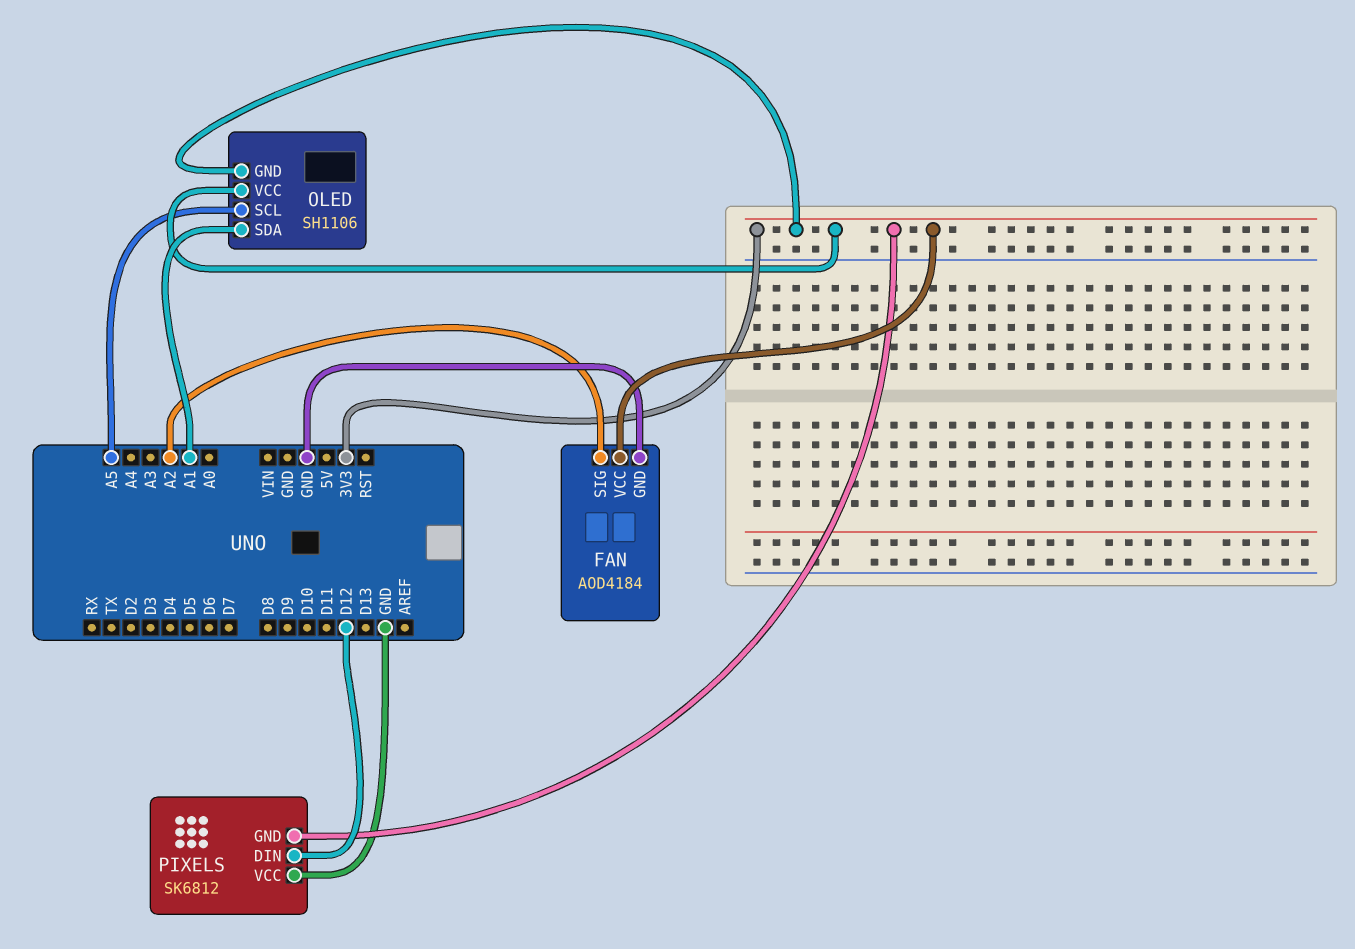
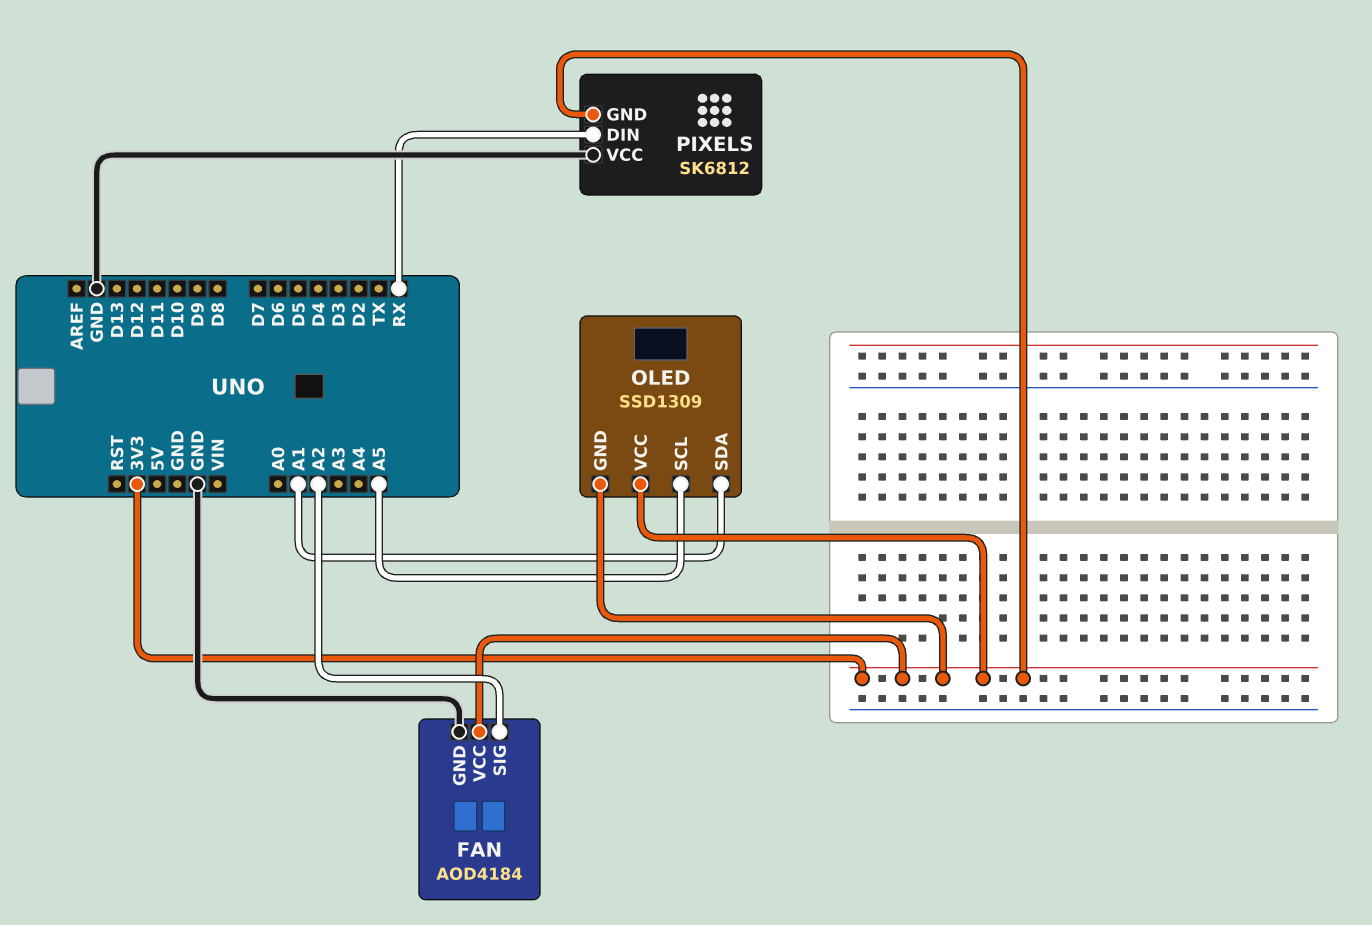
OLED: SH1106 -> SSD1309
PIXELS pin DIN: D12 -> RX

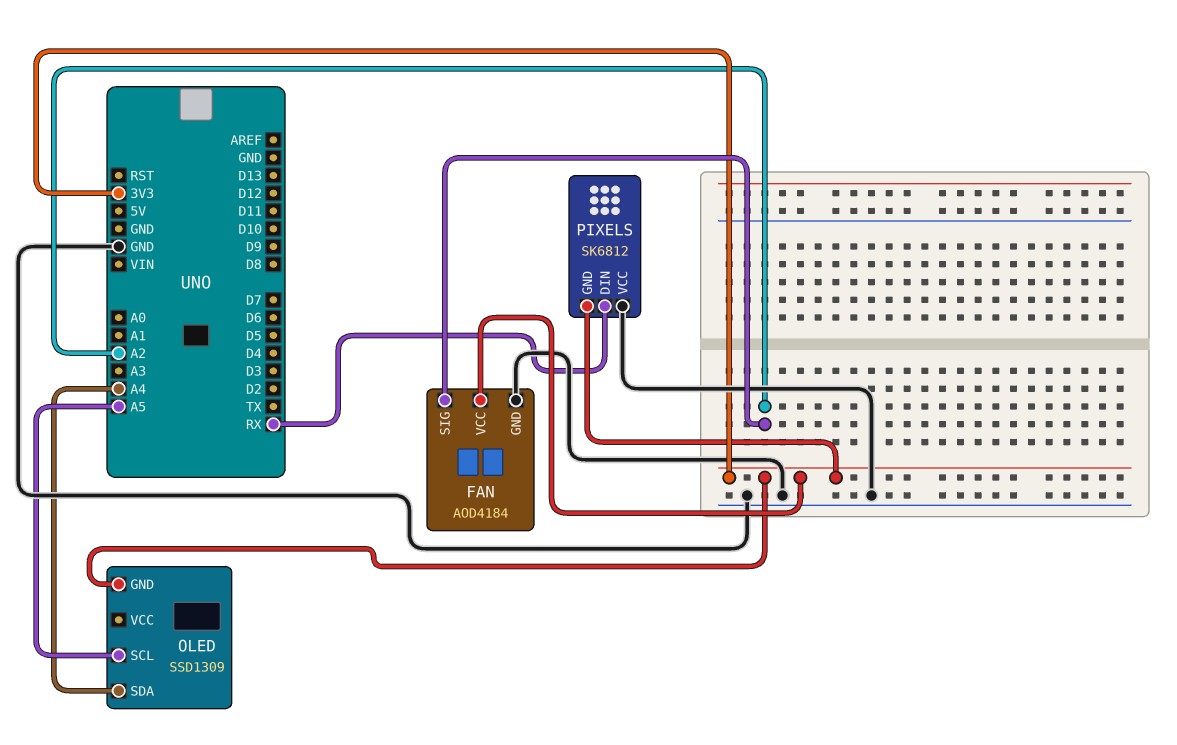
OLED pin SDA: A1 -> A4
OLED pin VCC: 3V3 -> none

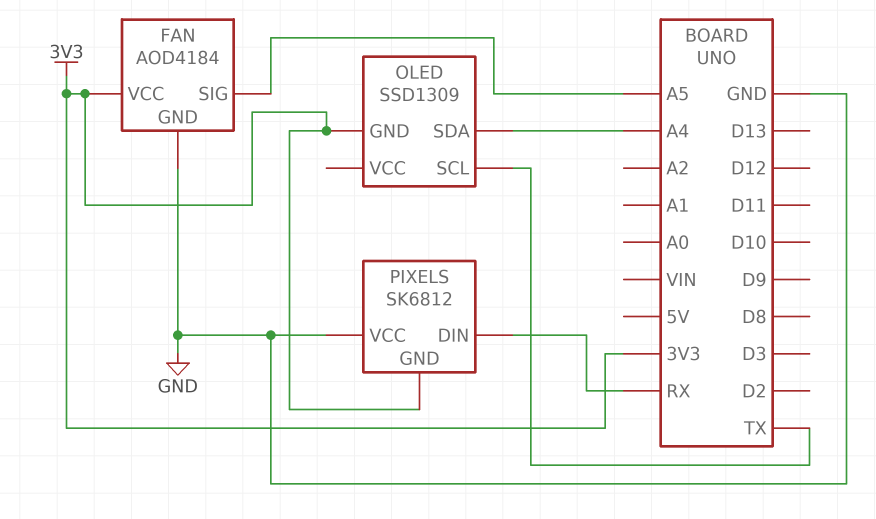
FAN pin SIG: A2 -> A5
OLED pin SCL: A5 -> TX

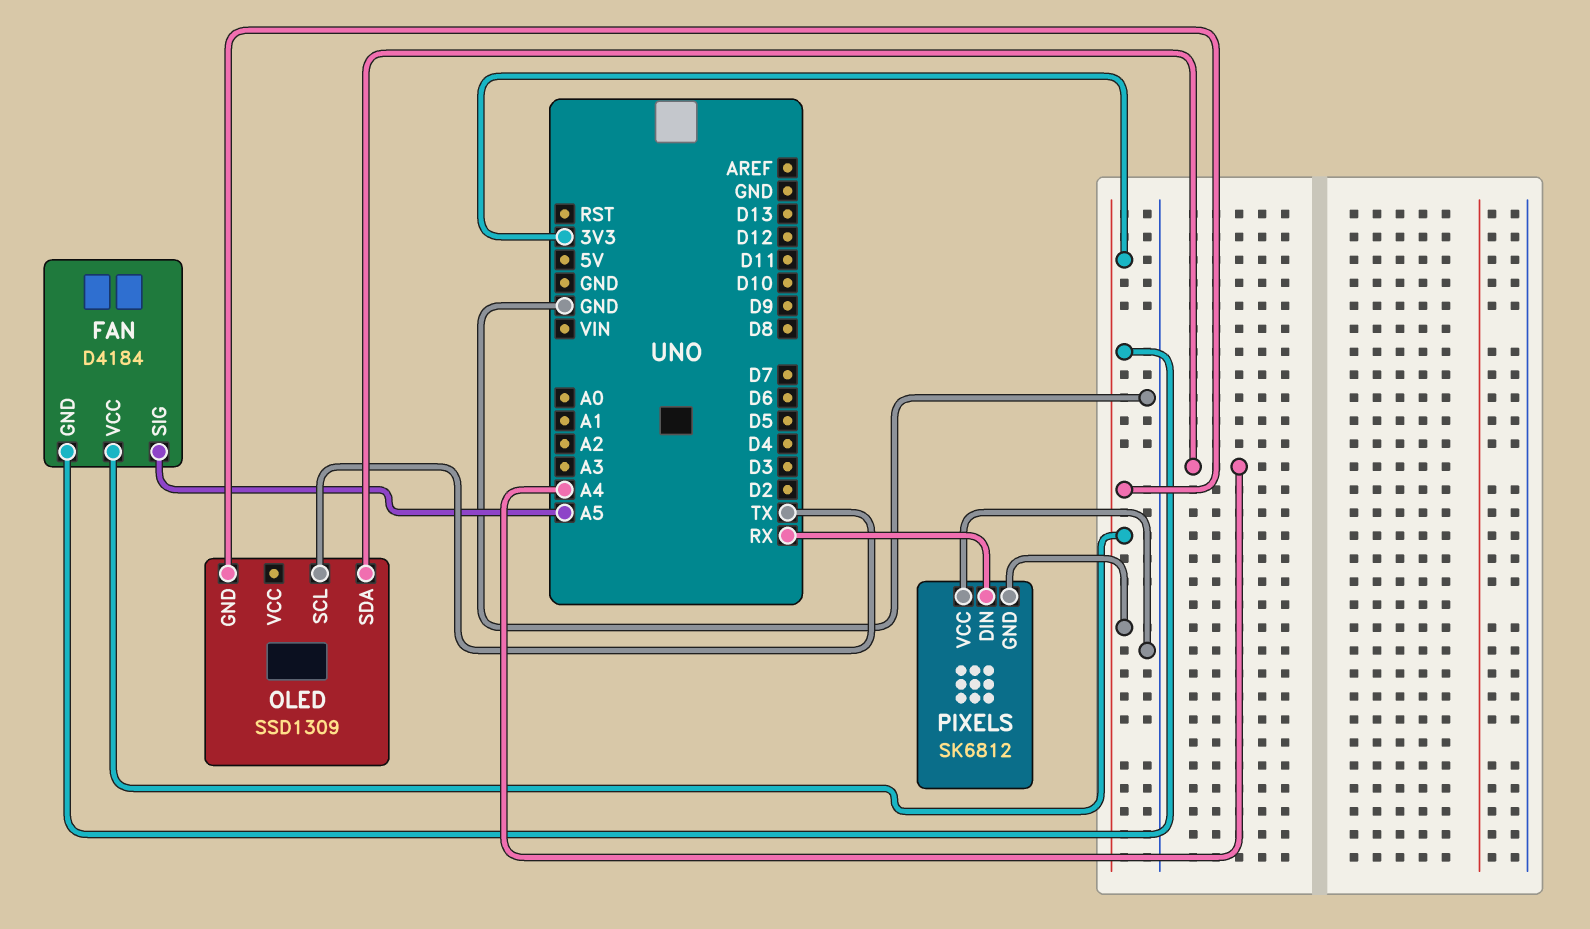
FAN: AOD4184 -> D4184
FAN pin GND: GND -> 3V3

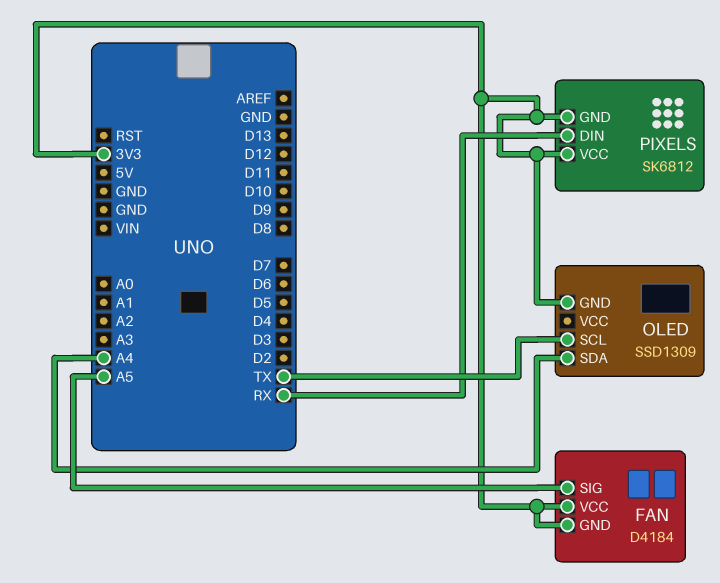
PIXELS pin VCC: GND -> 3V3

